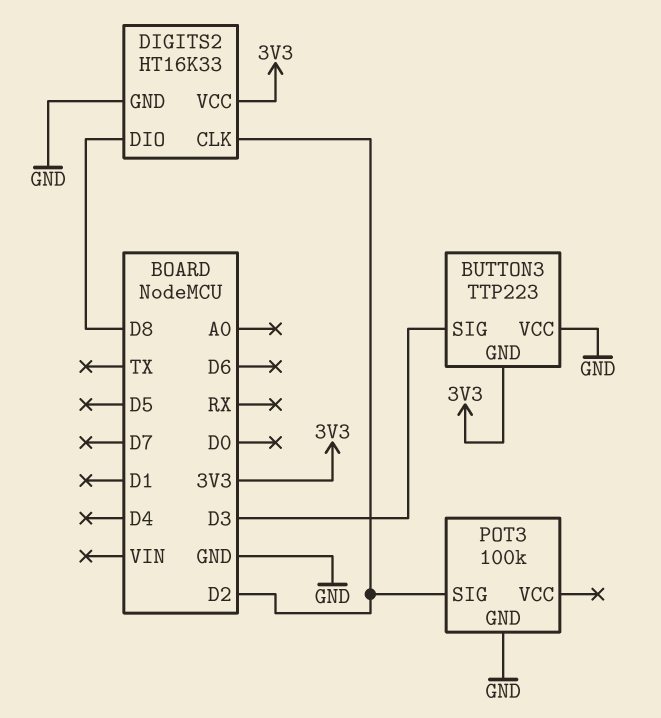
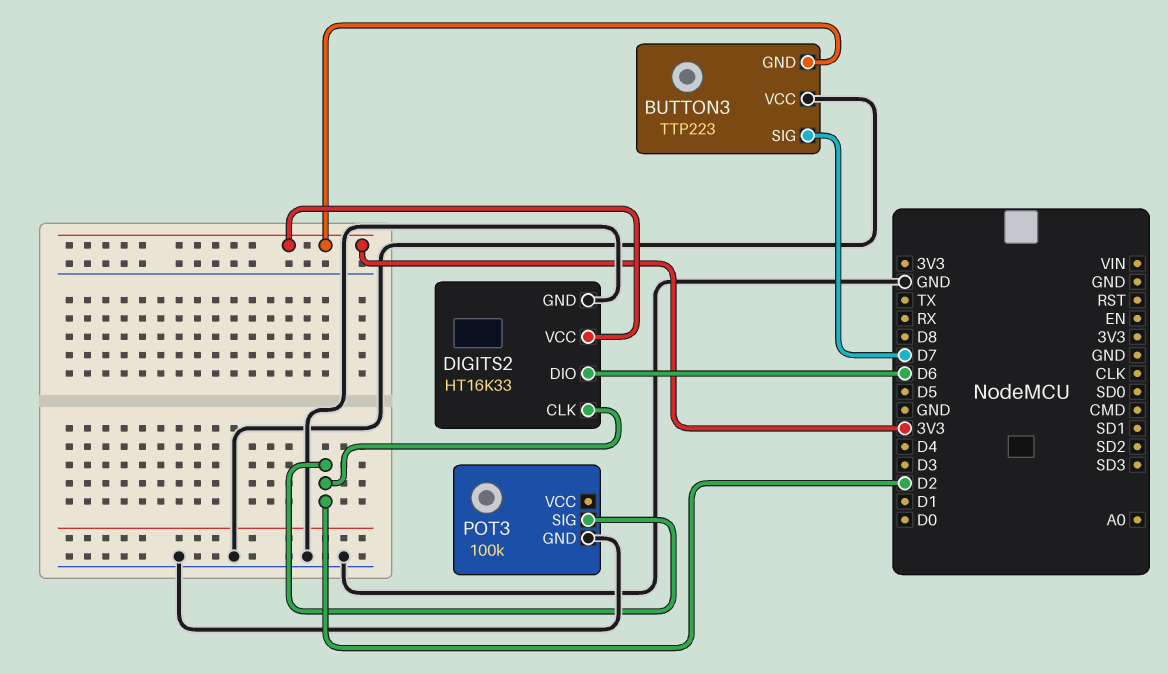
BUTTON3 pin SIG: D3 -> D7
DIGITS2 pin DIO: D8 -> D6

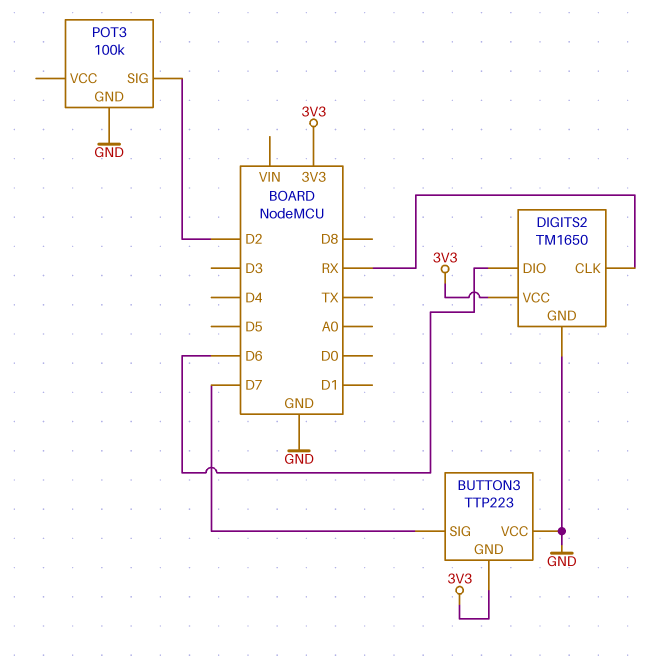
DIGITS2: HT16K33 -> TM1650
DIGITS2 pin CLK: D2 -> RX

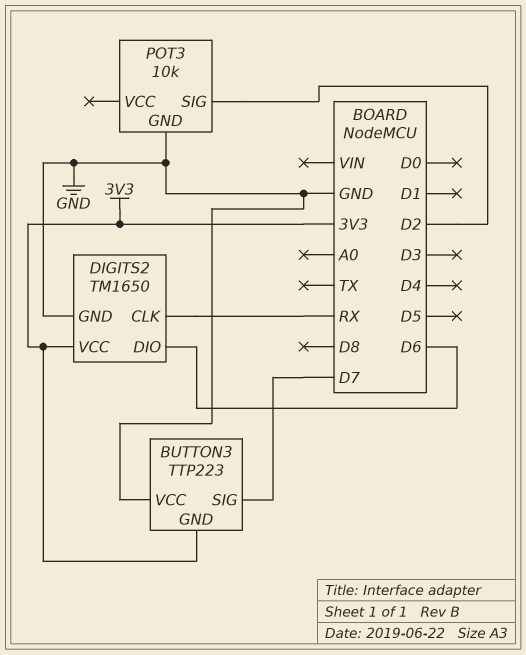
POT3: 100k -> 10k

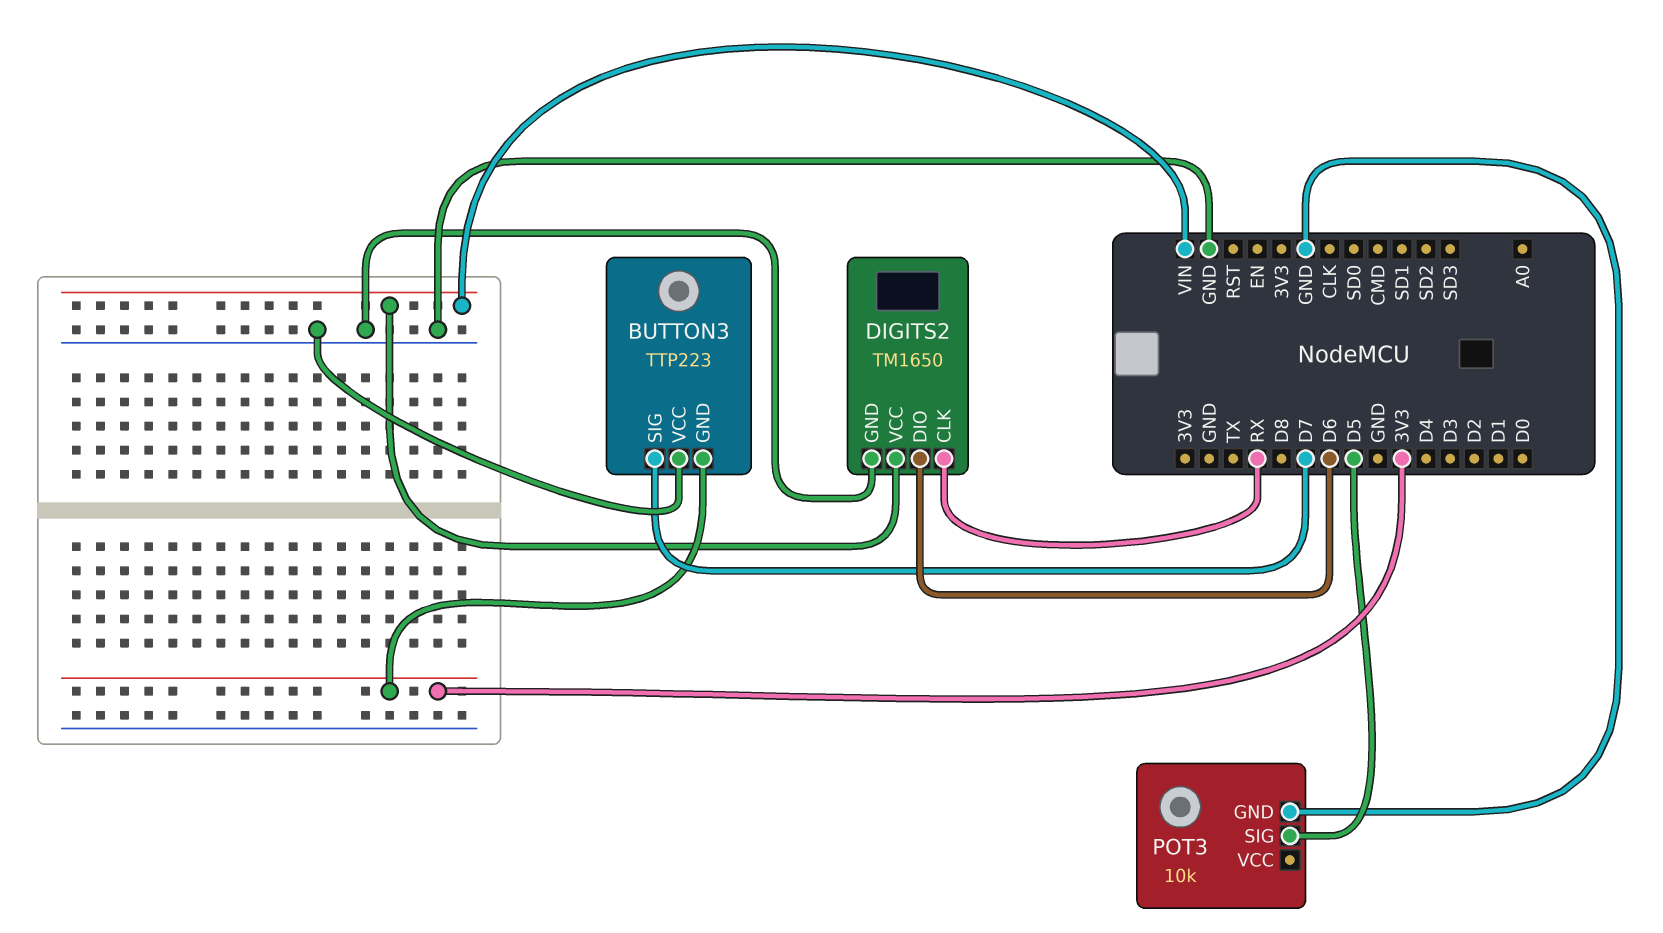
DIGITS2 pin VCC: 3V3 -> VIN
POT3 pin SIG: D2 -> D5

